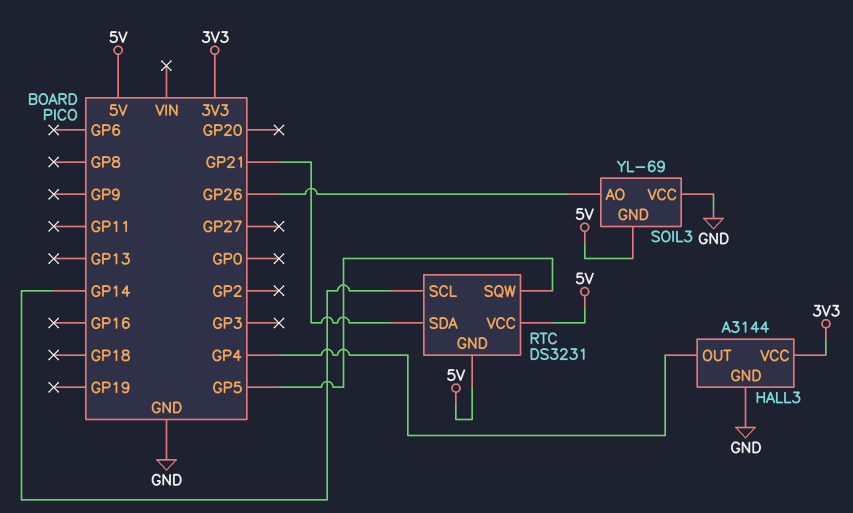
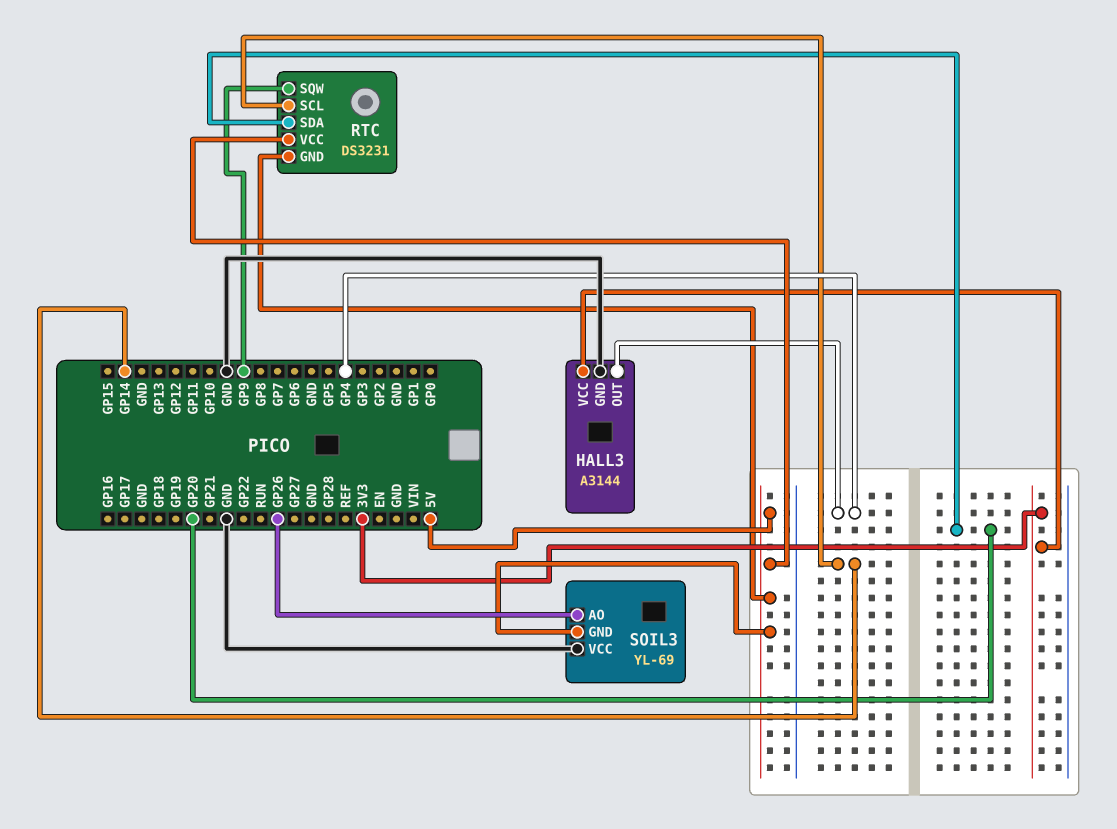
RTC pin SDA: GP21 -> GP20
RTC pin SQW: GP5 -> GP9

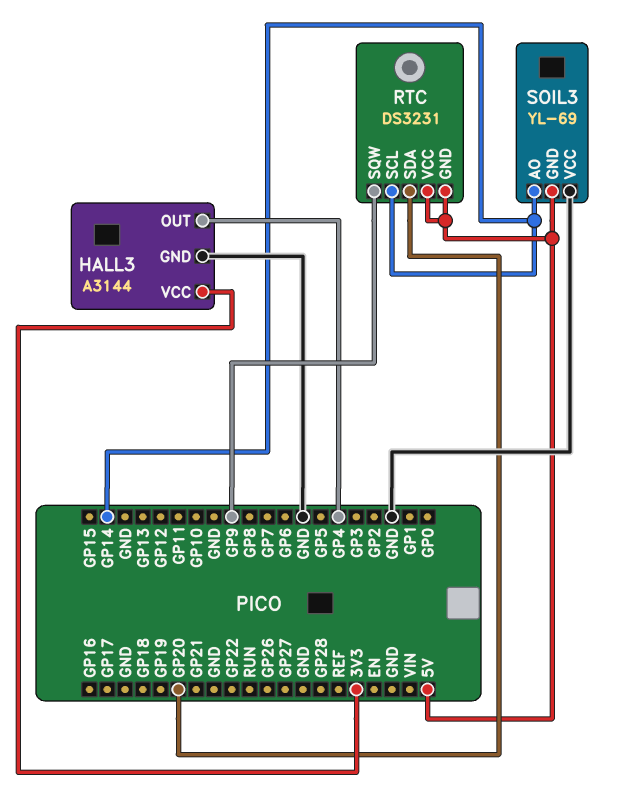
SOIL3 pin AO: GP26 -> GP14

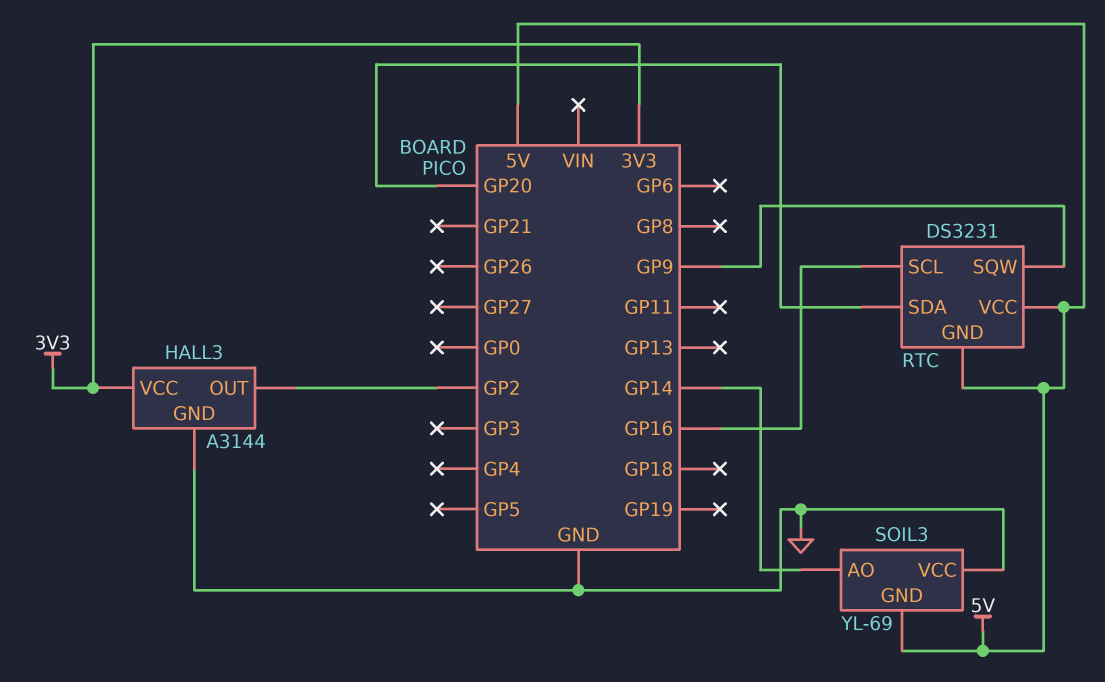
HALL3 pin OUT: GP4 -> GP2
RTC pin SCL: GP14 -> GP16

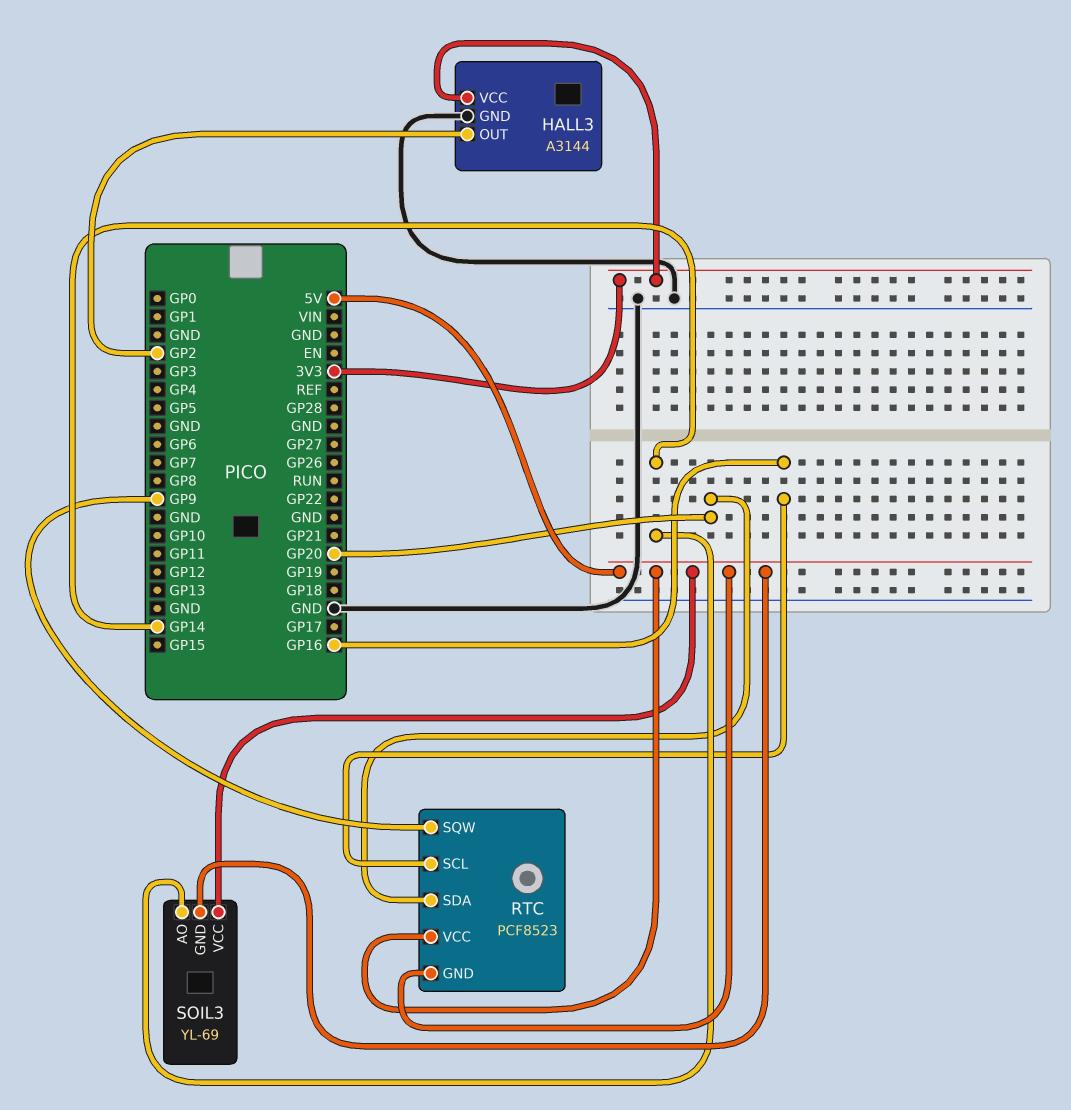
RTC: DS3231 -> PCF8523
SOIL3 pin VCC: GND -> 5V

